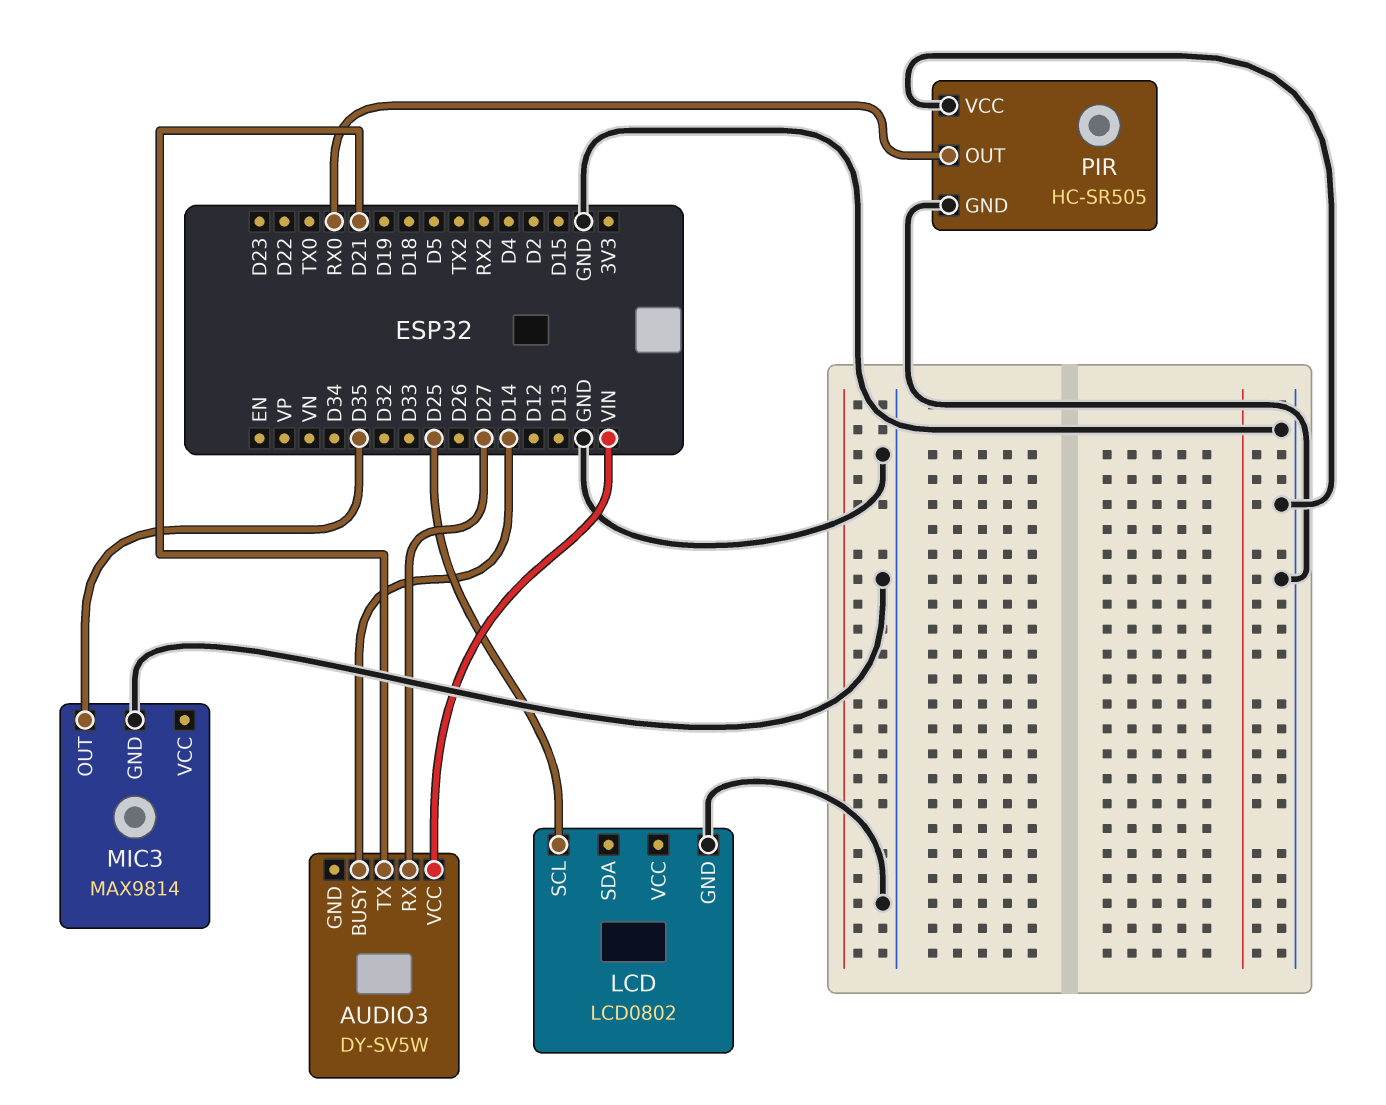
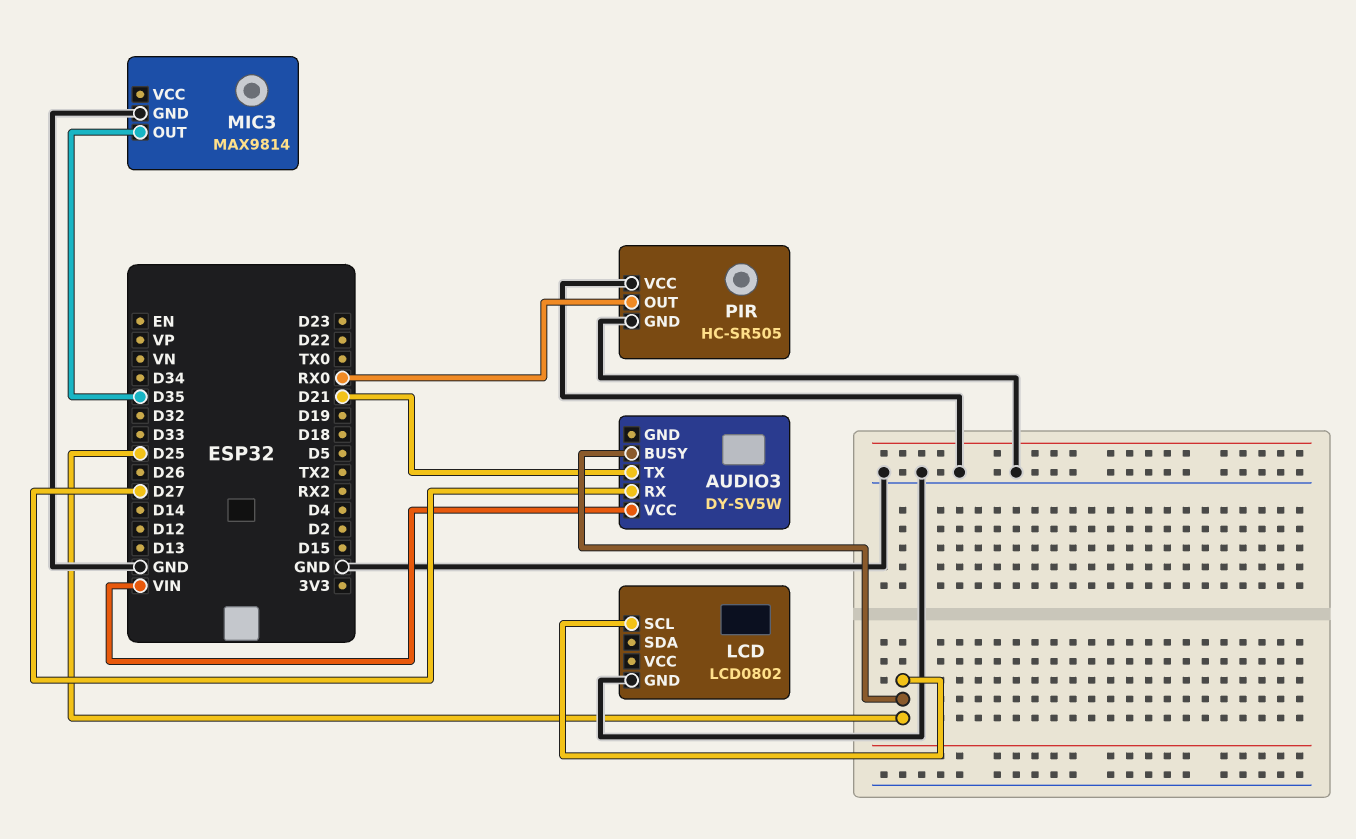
AUDIO3 pin BUSY: D14 -> D25

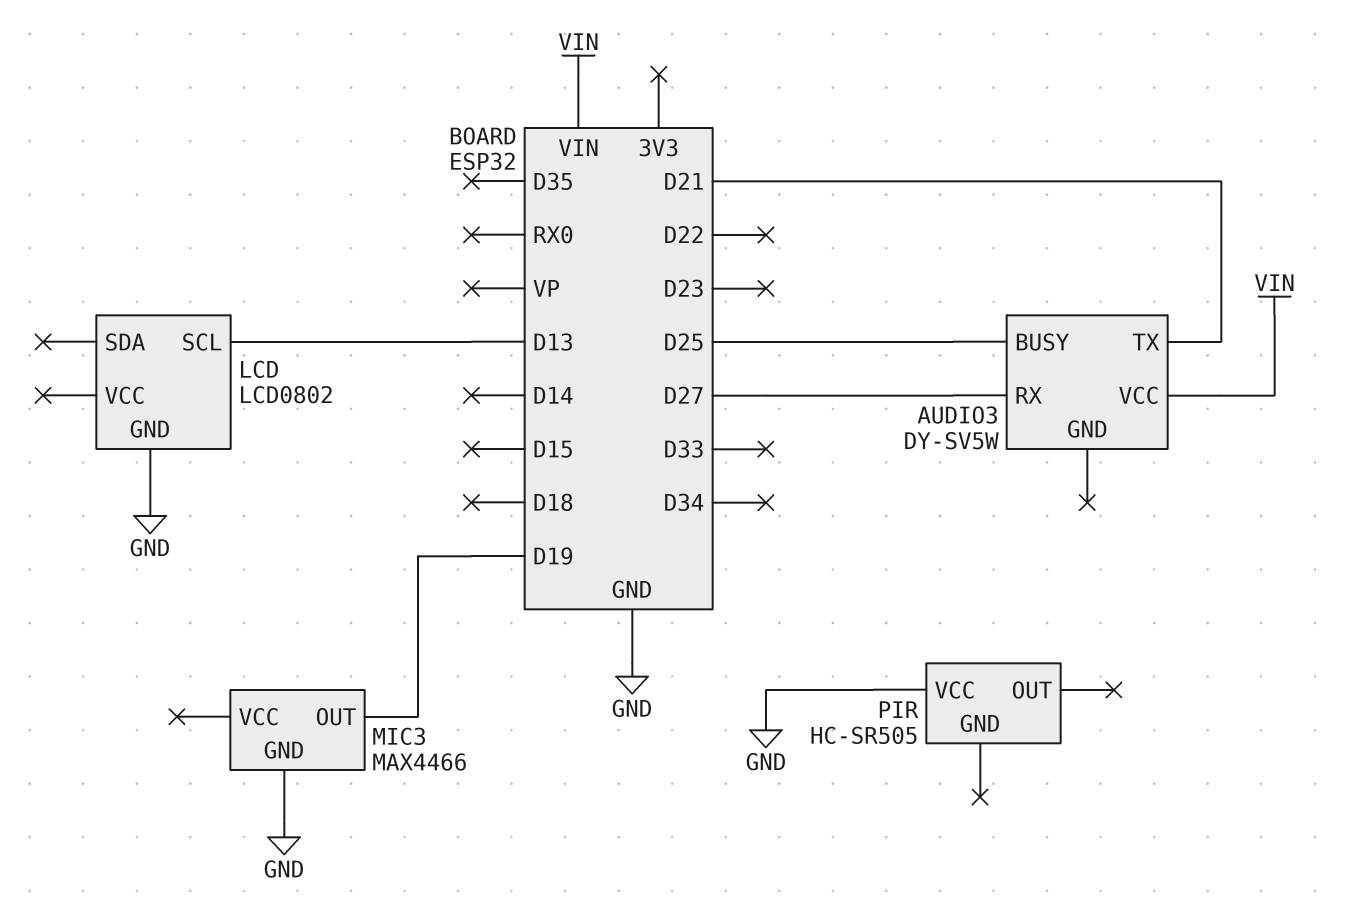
LCD pin SCL: D25 -> D13
MIC3: MAX9814 -> MAX4466
MIC3 pin OUT: D35 -> D19
PIR pin GND: GND -> none
PIR pin OUT: RX0 -> none

